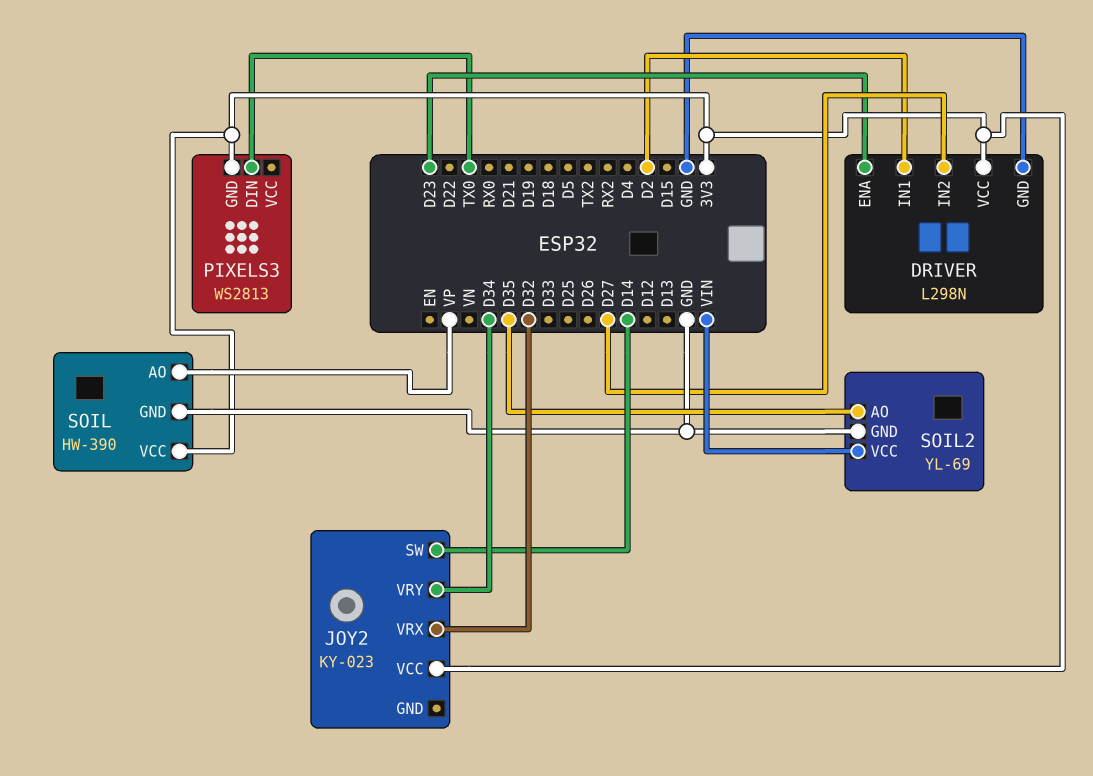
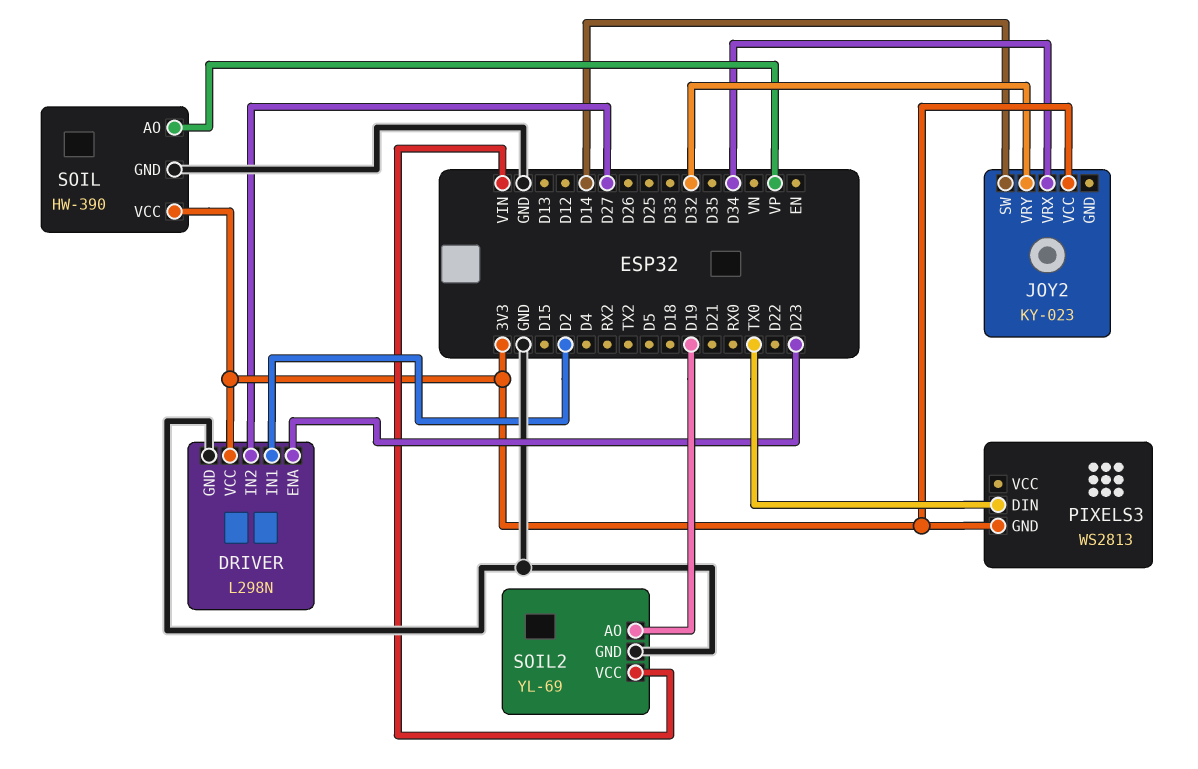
JOY2 pin VRX: D32 -> D34
JOY2 pin VRY: D34 -> D32
SOIL2 pin AO: D35 -> D19

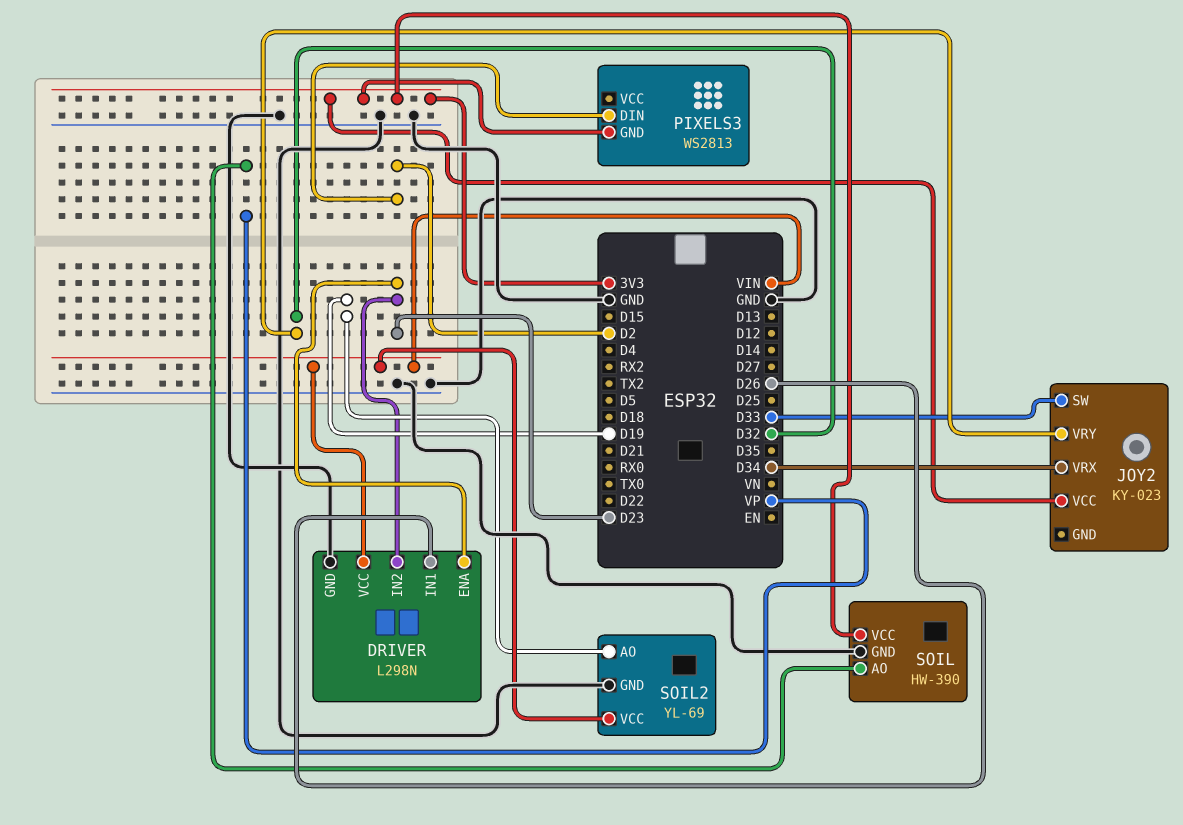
DRIVER pin IN1: D2 -> D26
DRIVER pin IN2: D27 -> D23
DRIVER pin VCC: 3V3 -> VIN
JOY2 pin SW: D14 -> D33
PIXELS3 pin DIN: TX0 -> D2

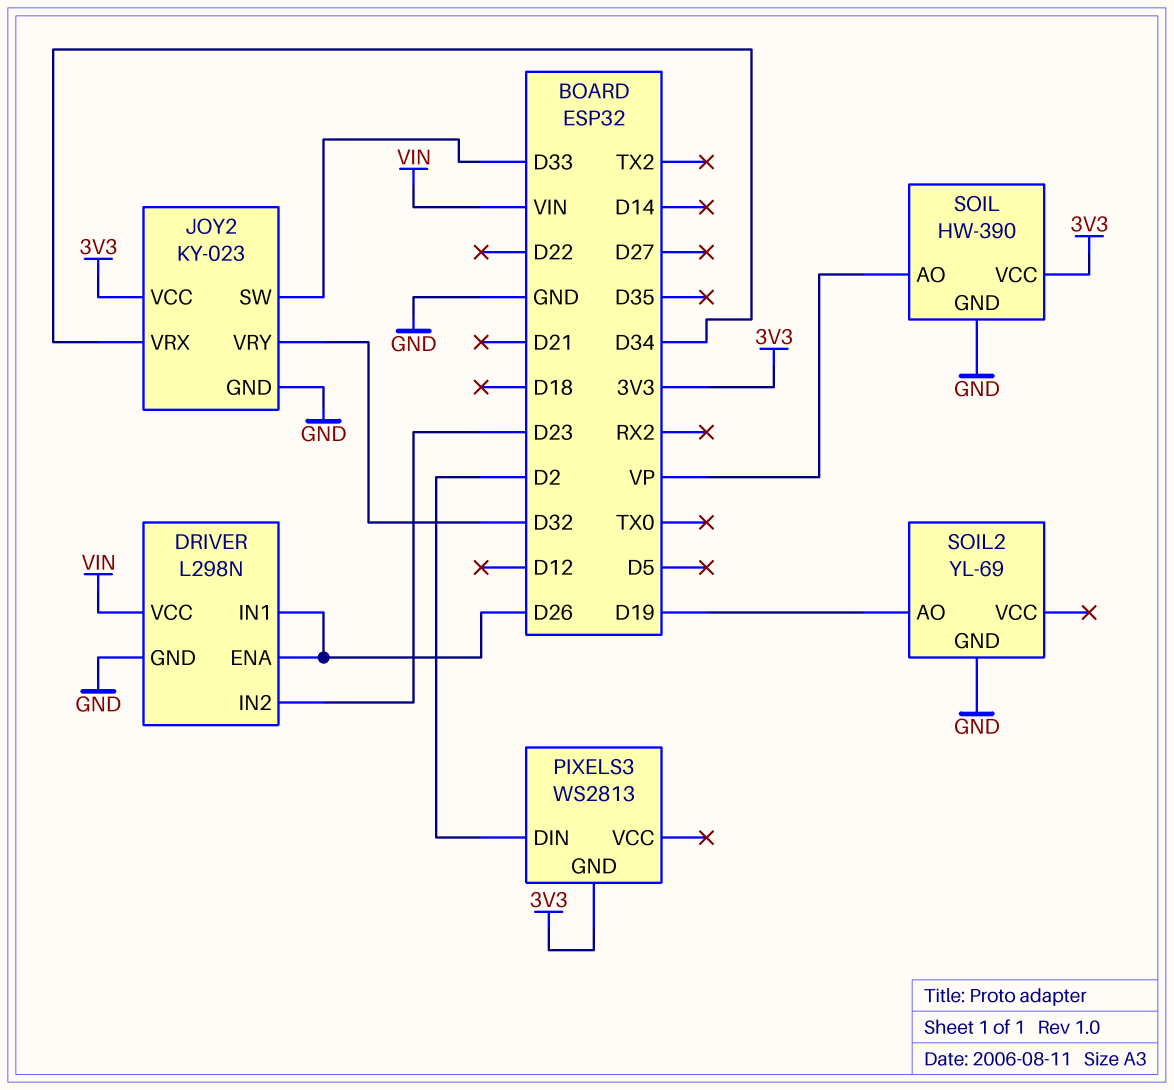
DRIVER pin ENA: D23 -> D26
JOY2 pin GND: none -> GND
SOIL2 pin VCC: VIN -> none

